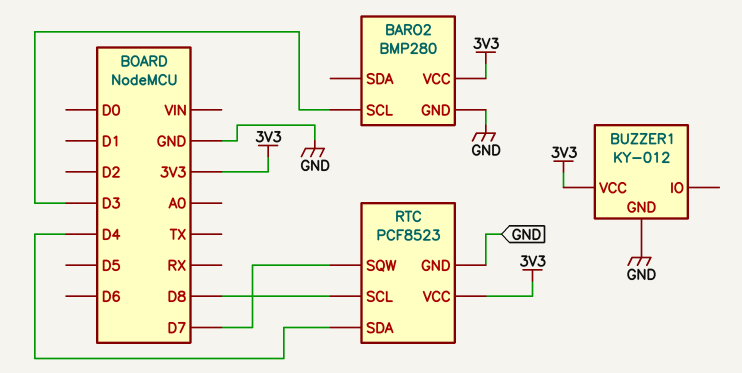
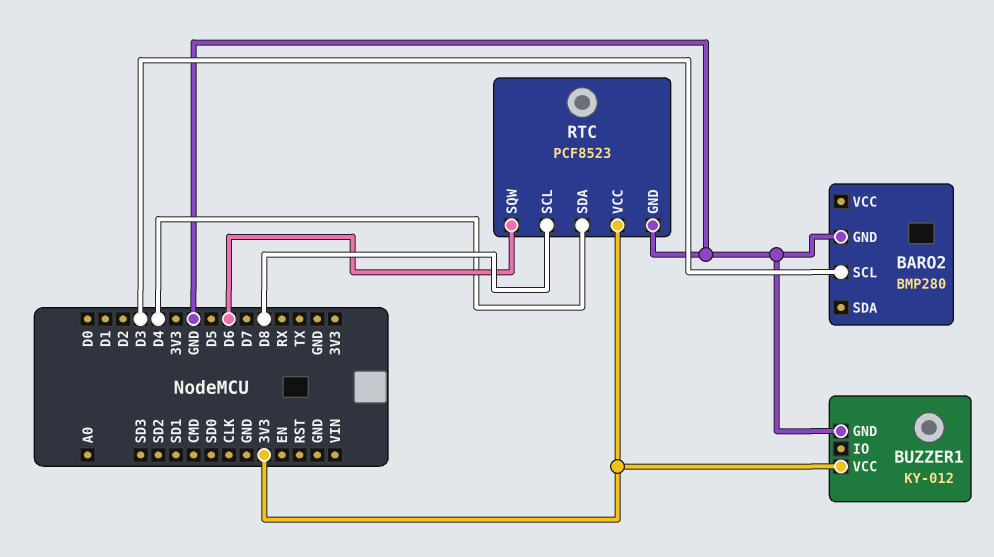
BARO2 pin VCC: 3V3 -> none
RTC pin SQW: D7 -> D6

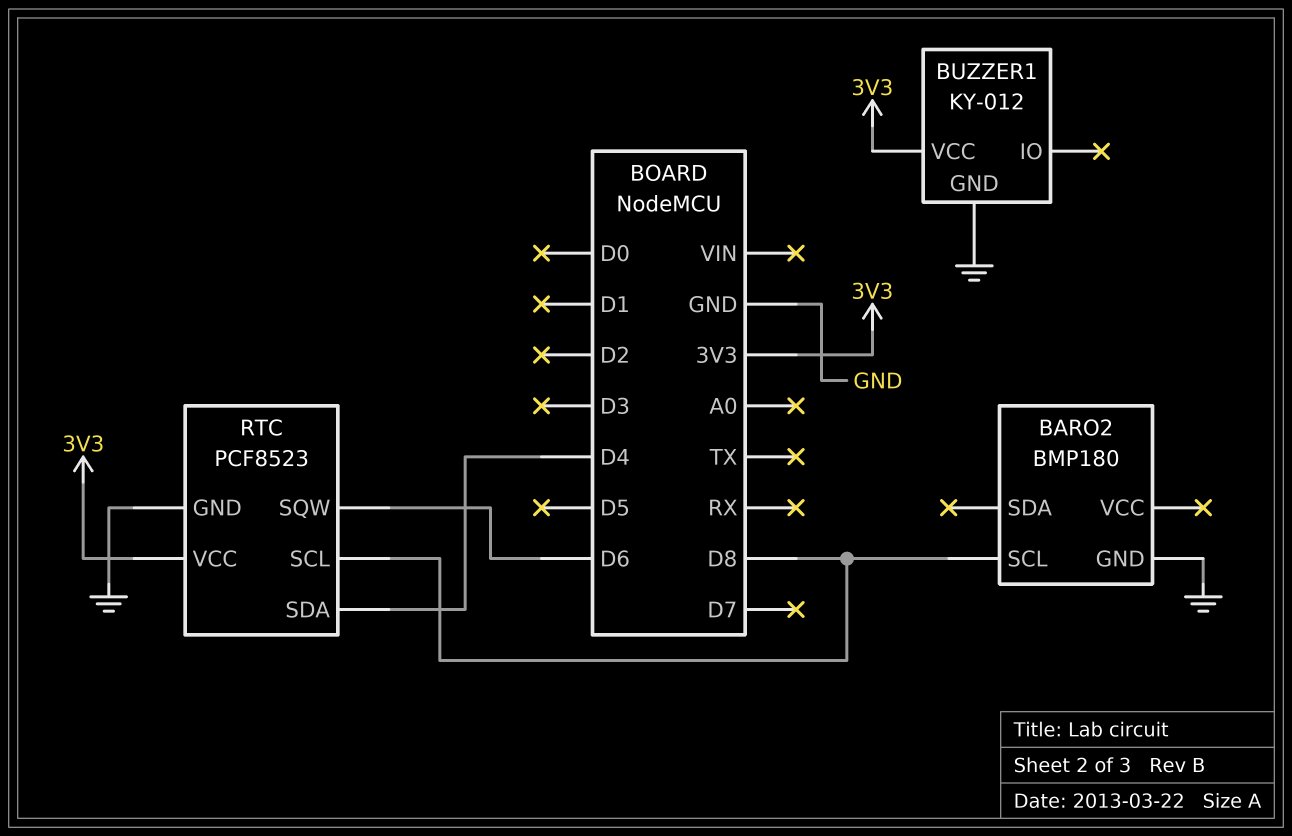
BARO2: BMP280 -> BMP180
BARO2 pin SCL: D3 -> D8

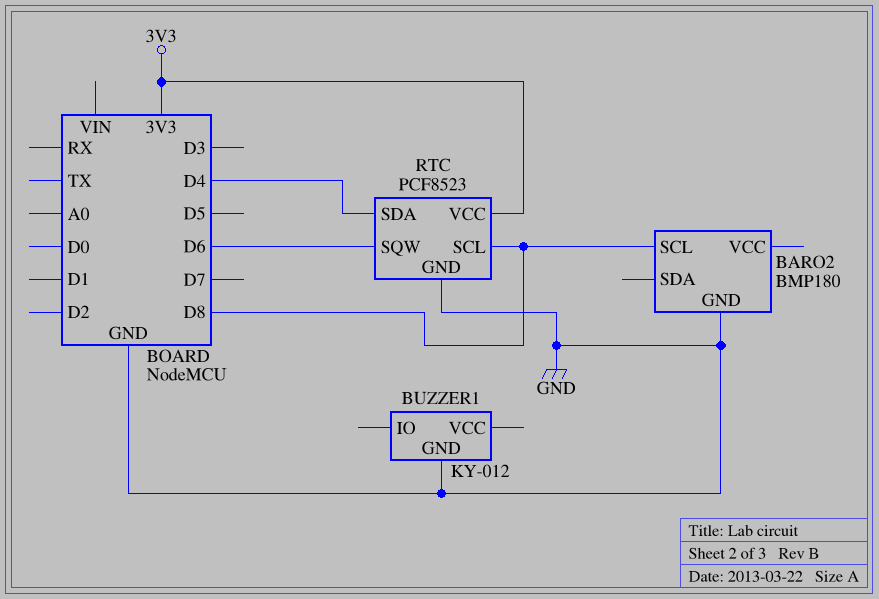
BUZZER1 pin VCC: 3V3 -> none

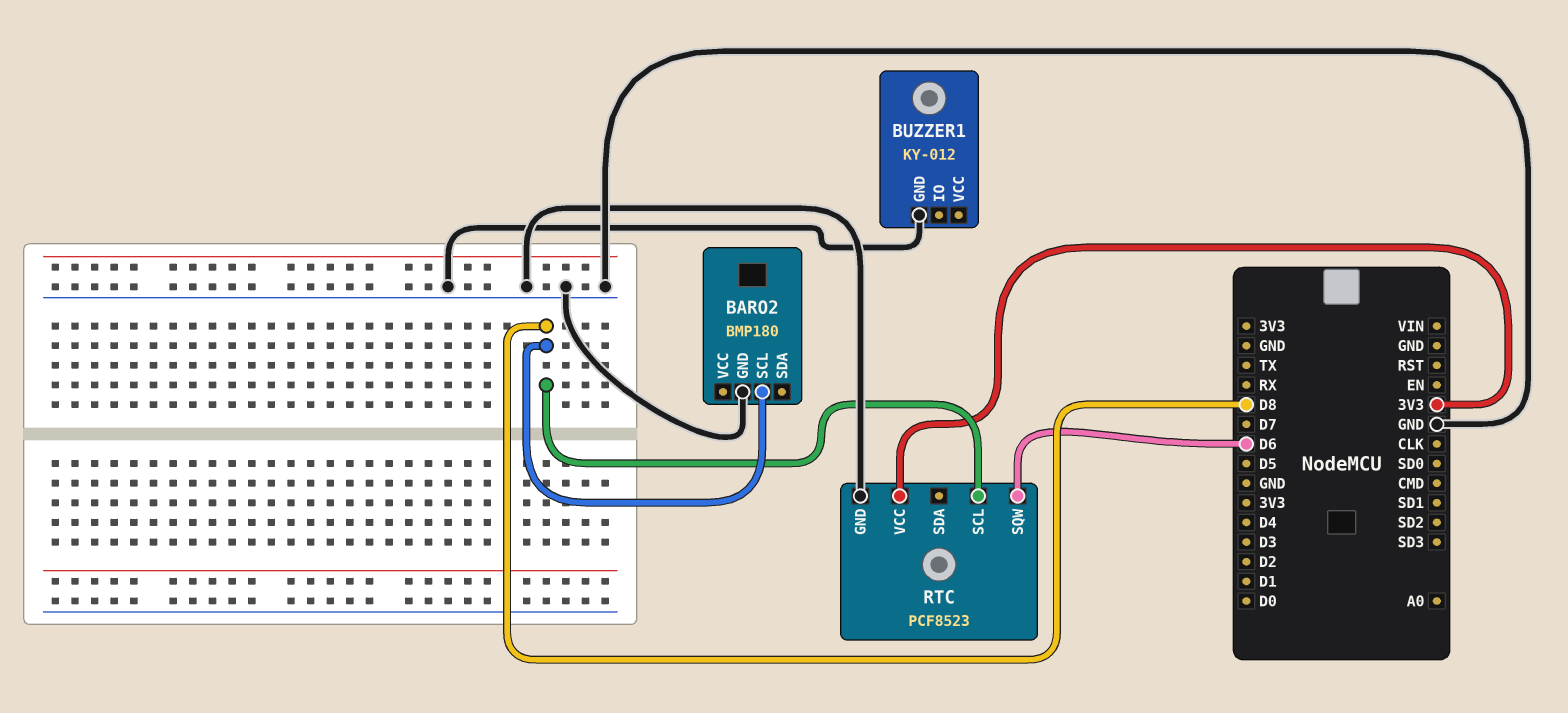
RTC pin SDA: D4 -> none

